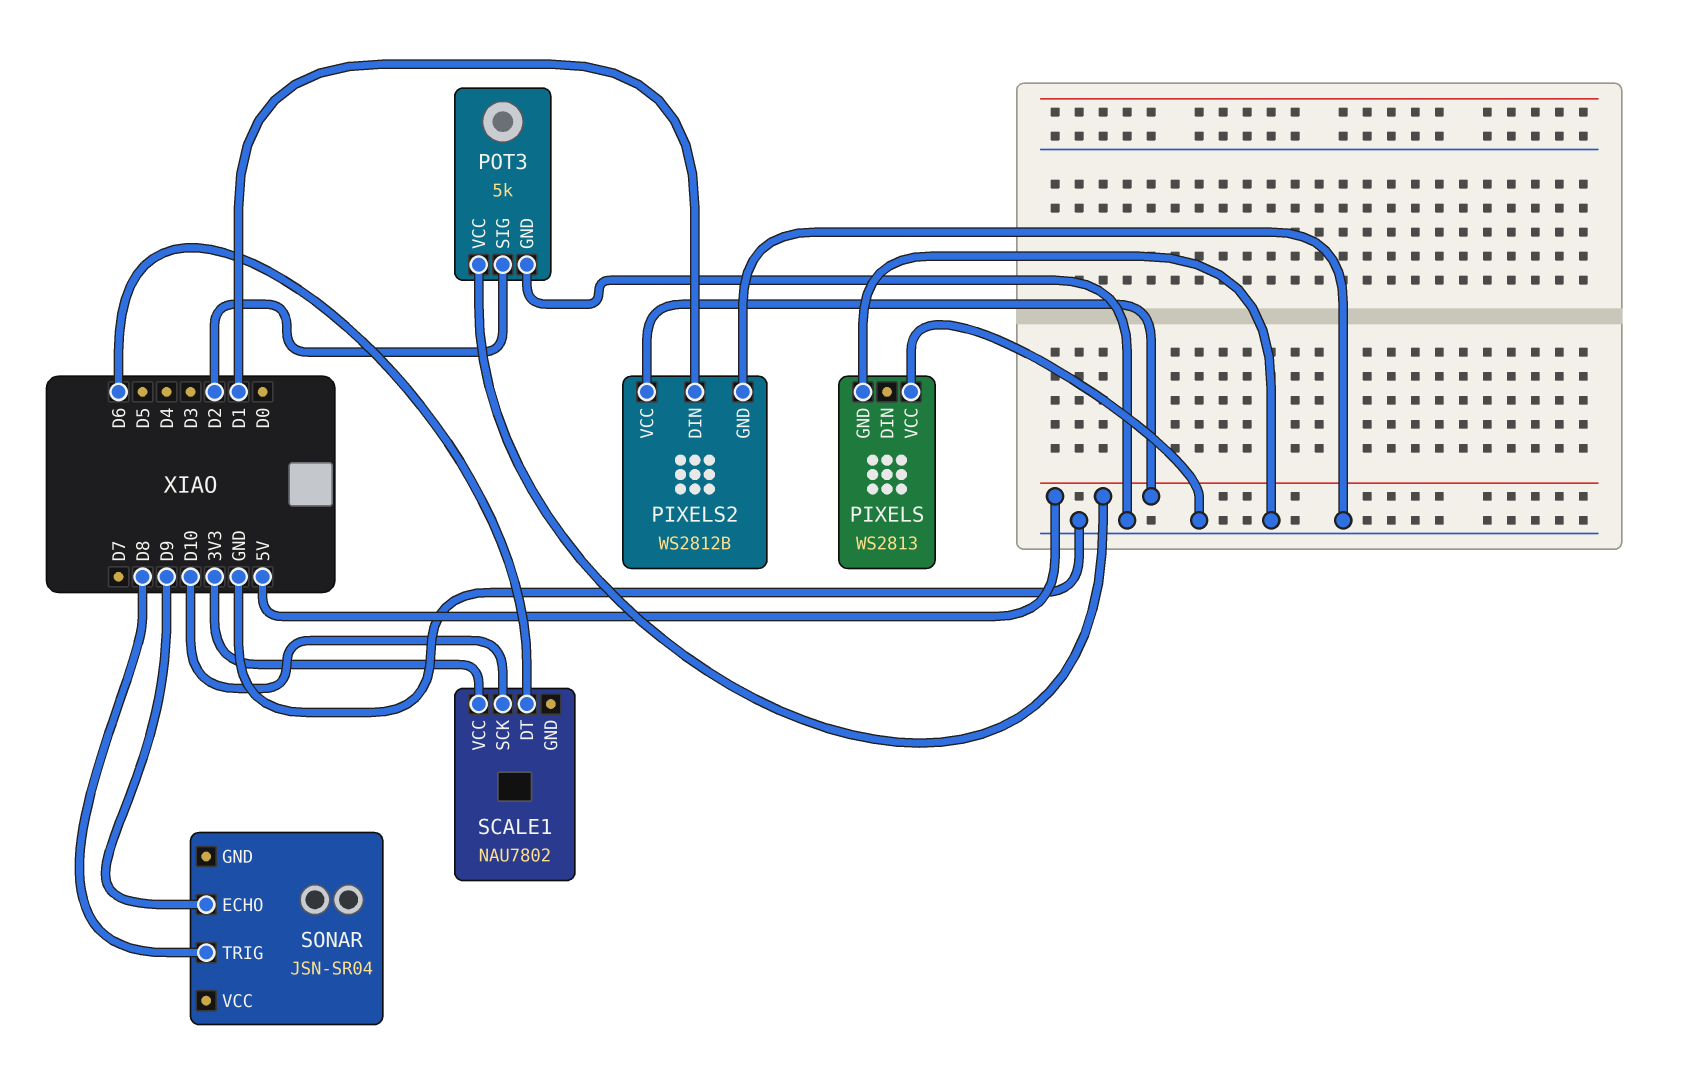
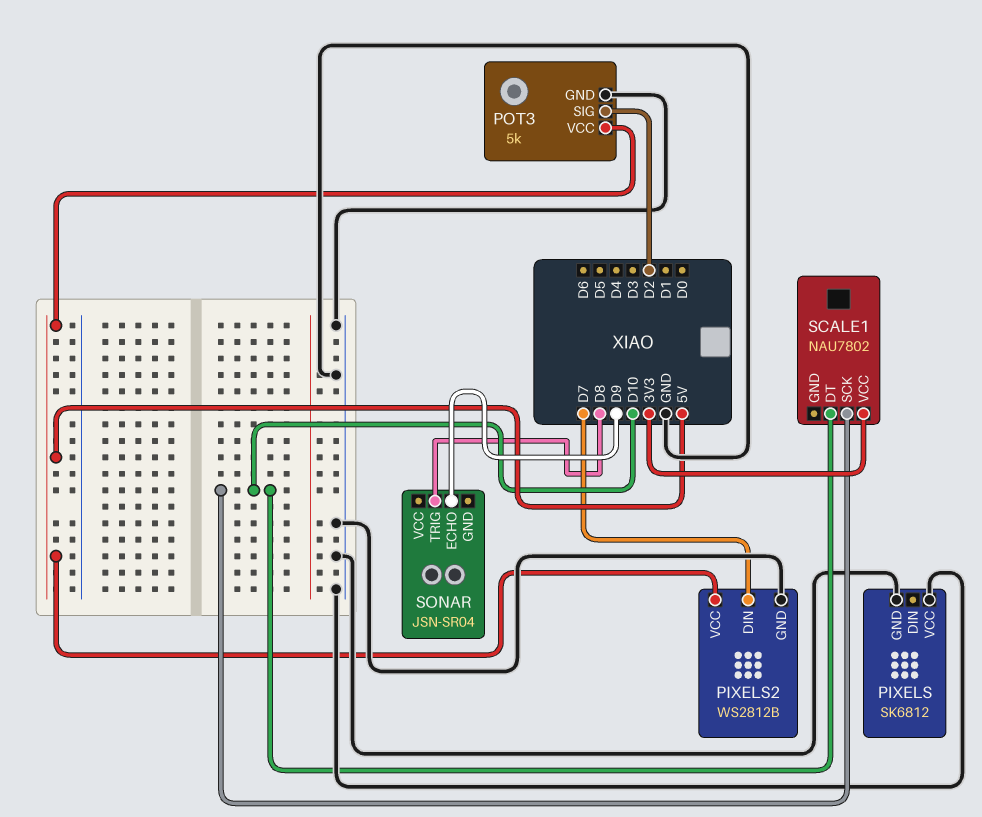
PIXELS: WS2813 -> SK6812
PIXELS2 pin DIN: D1 -> D7
SCALE1 pin DT: D6 -> D10

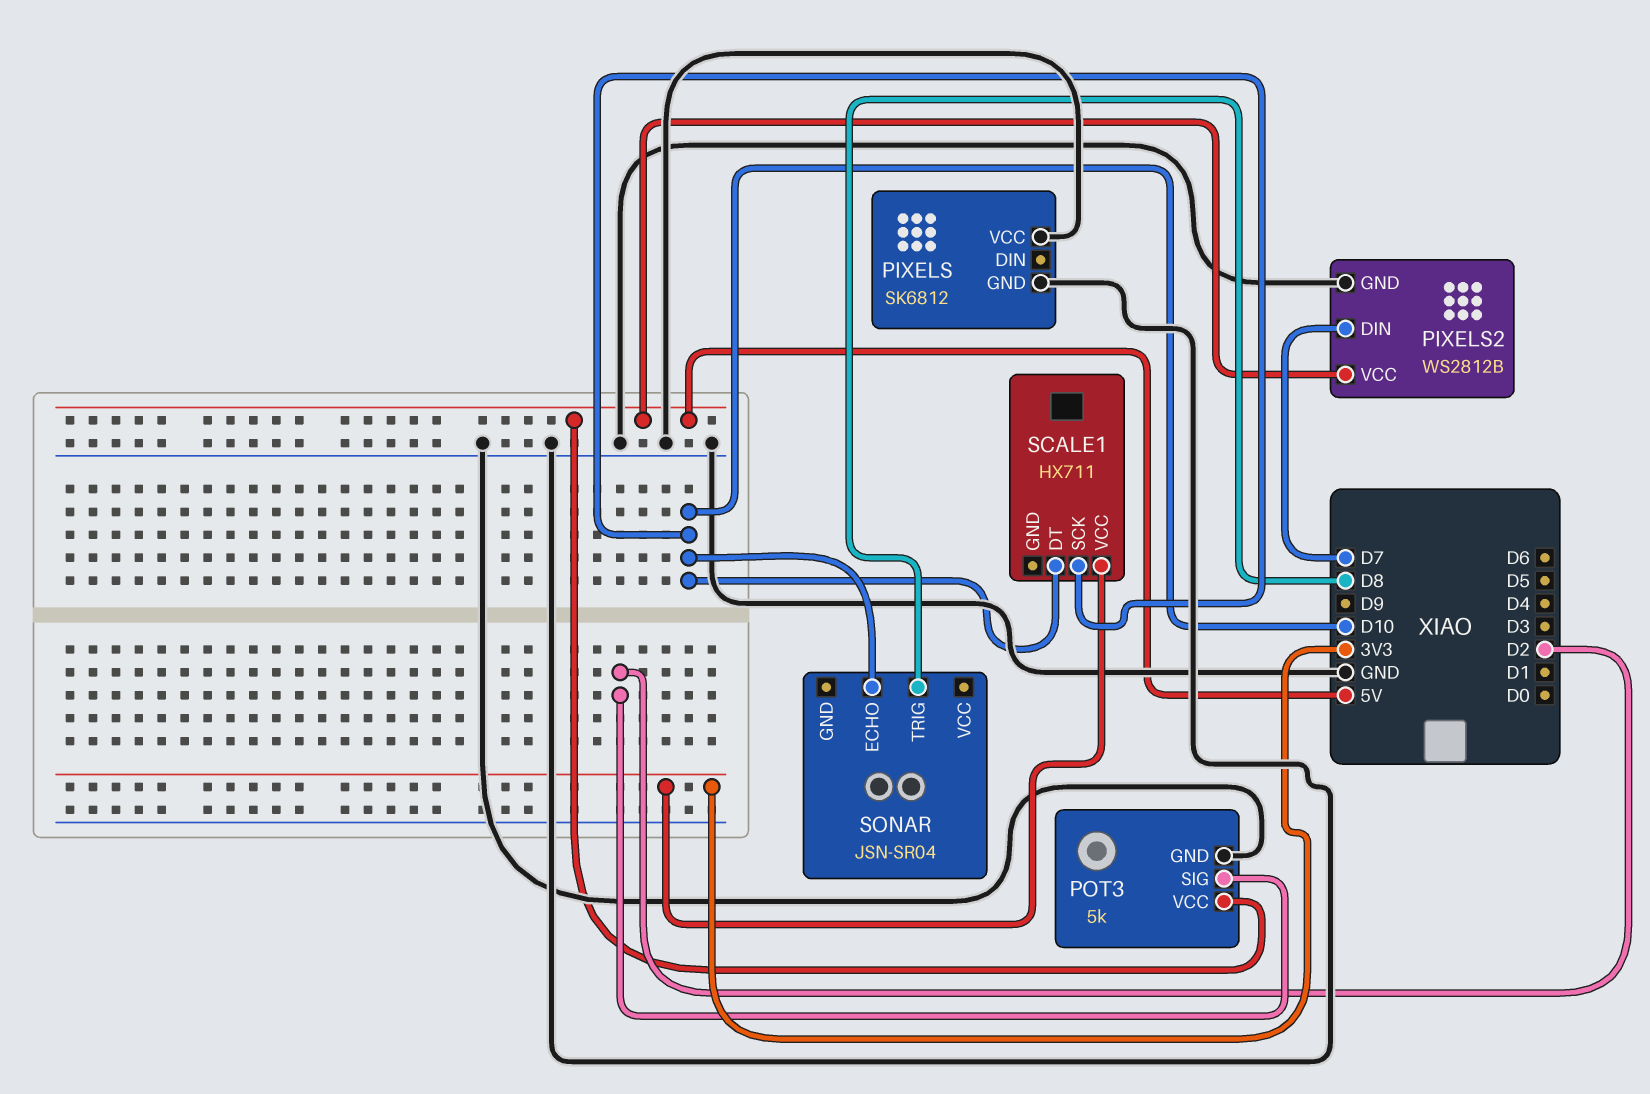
SCALE1: NAU7802 -> HX711
SONAR pin ECHO: D9 -> D10

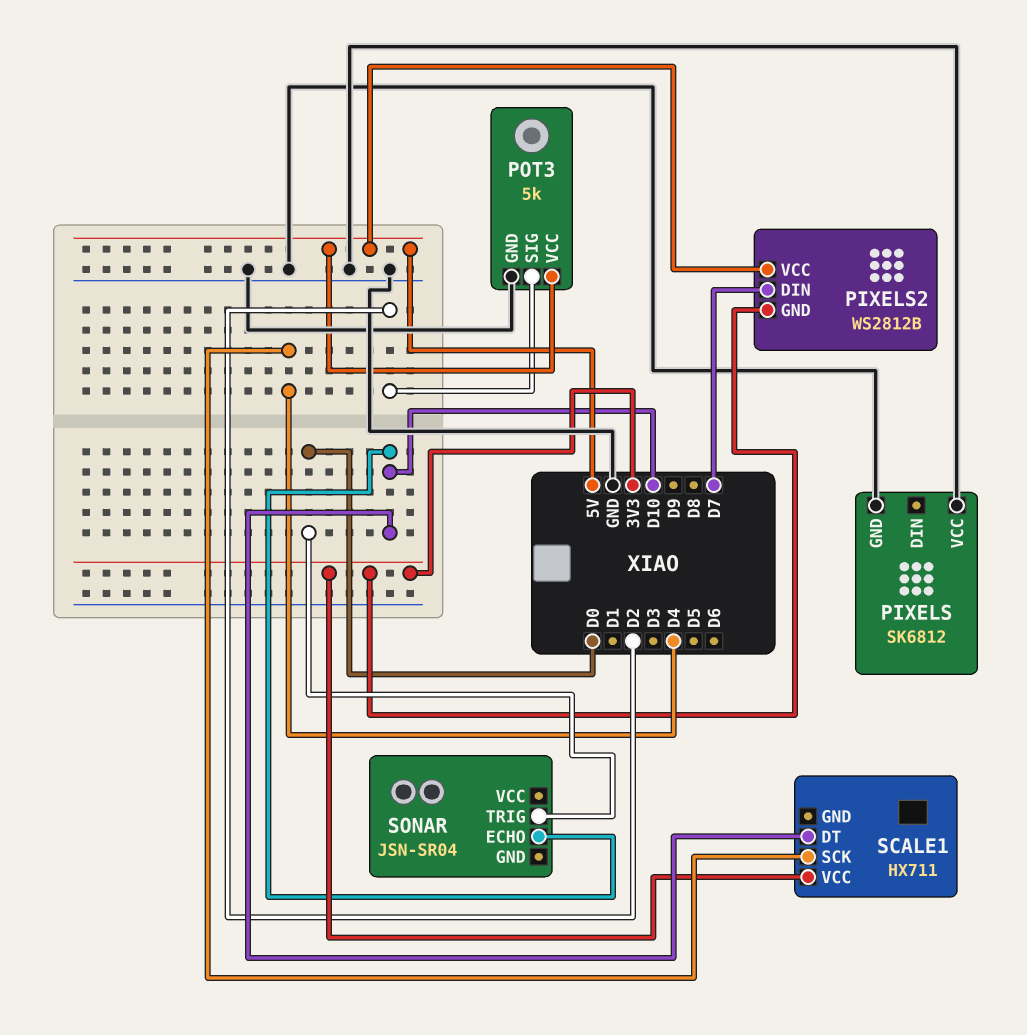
PIXELS2 pin GND: GND -> 3V3
SCALE1 pin SCK: D10 -> D4
SONAR pin TRIG: D8 -> D0

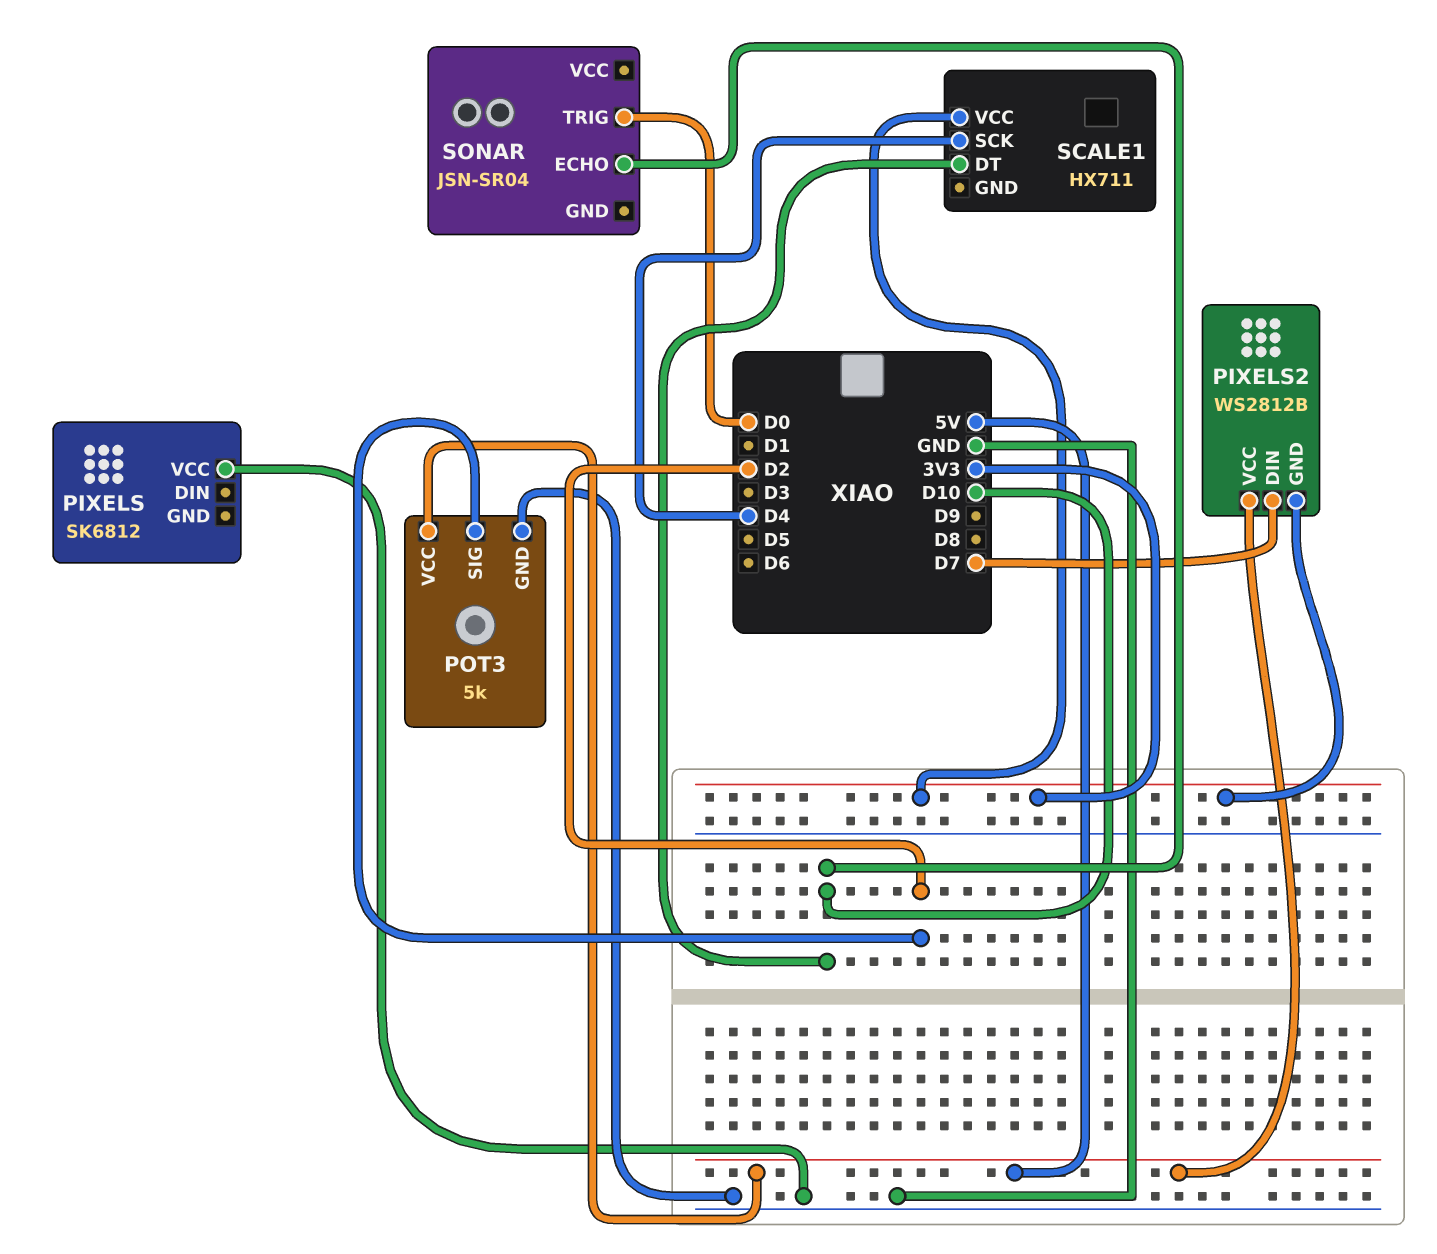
PIXELS pin GND: GND -> none

